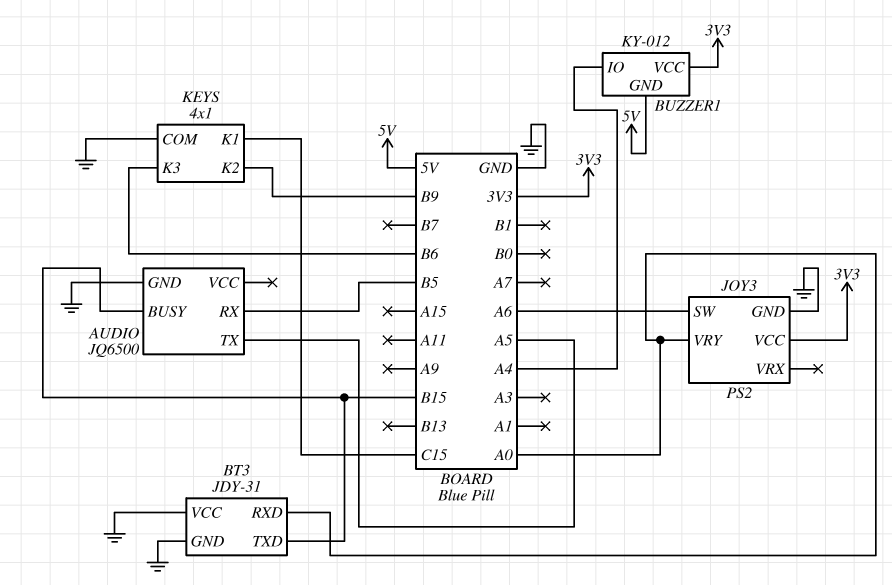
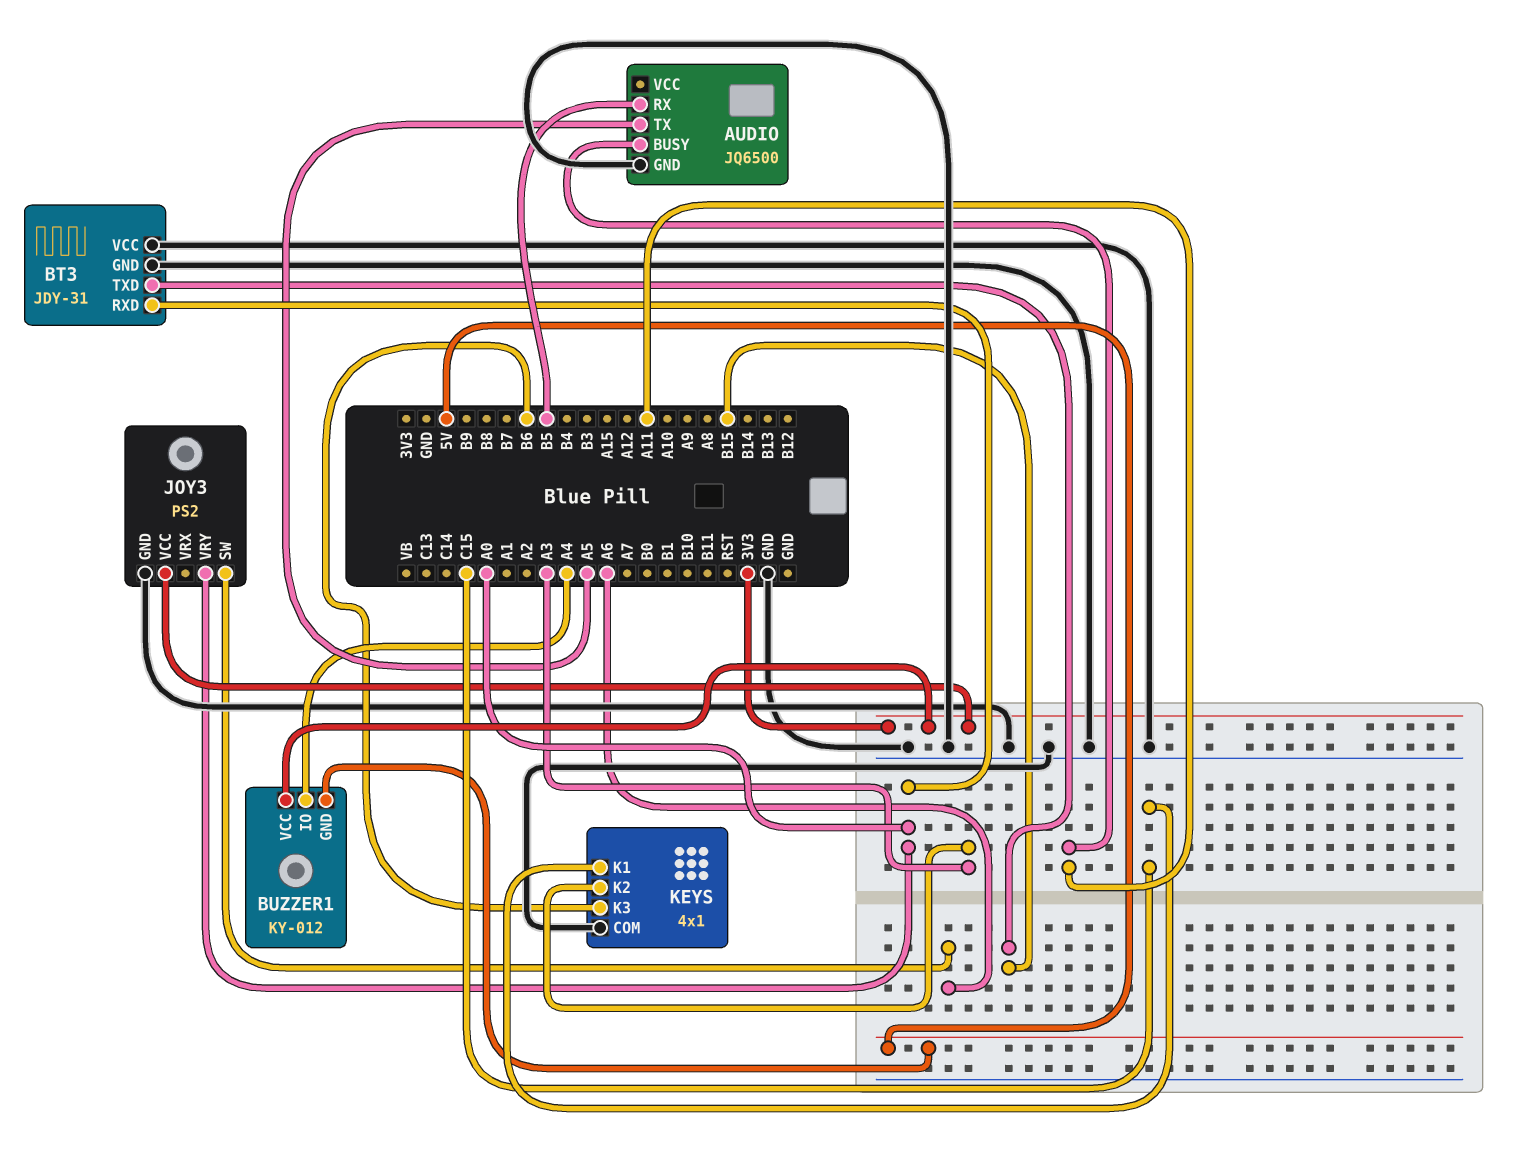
AUDIO pin BUSY: B15 -> A11
KEYS pin K2: B9 -> A3

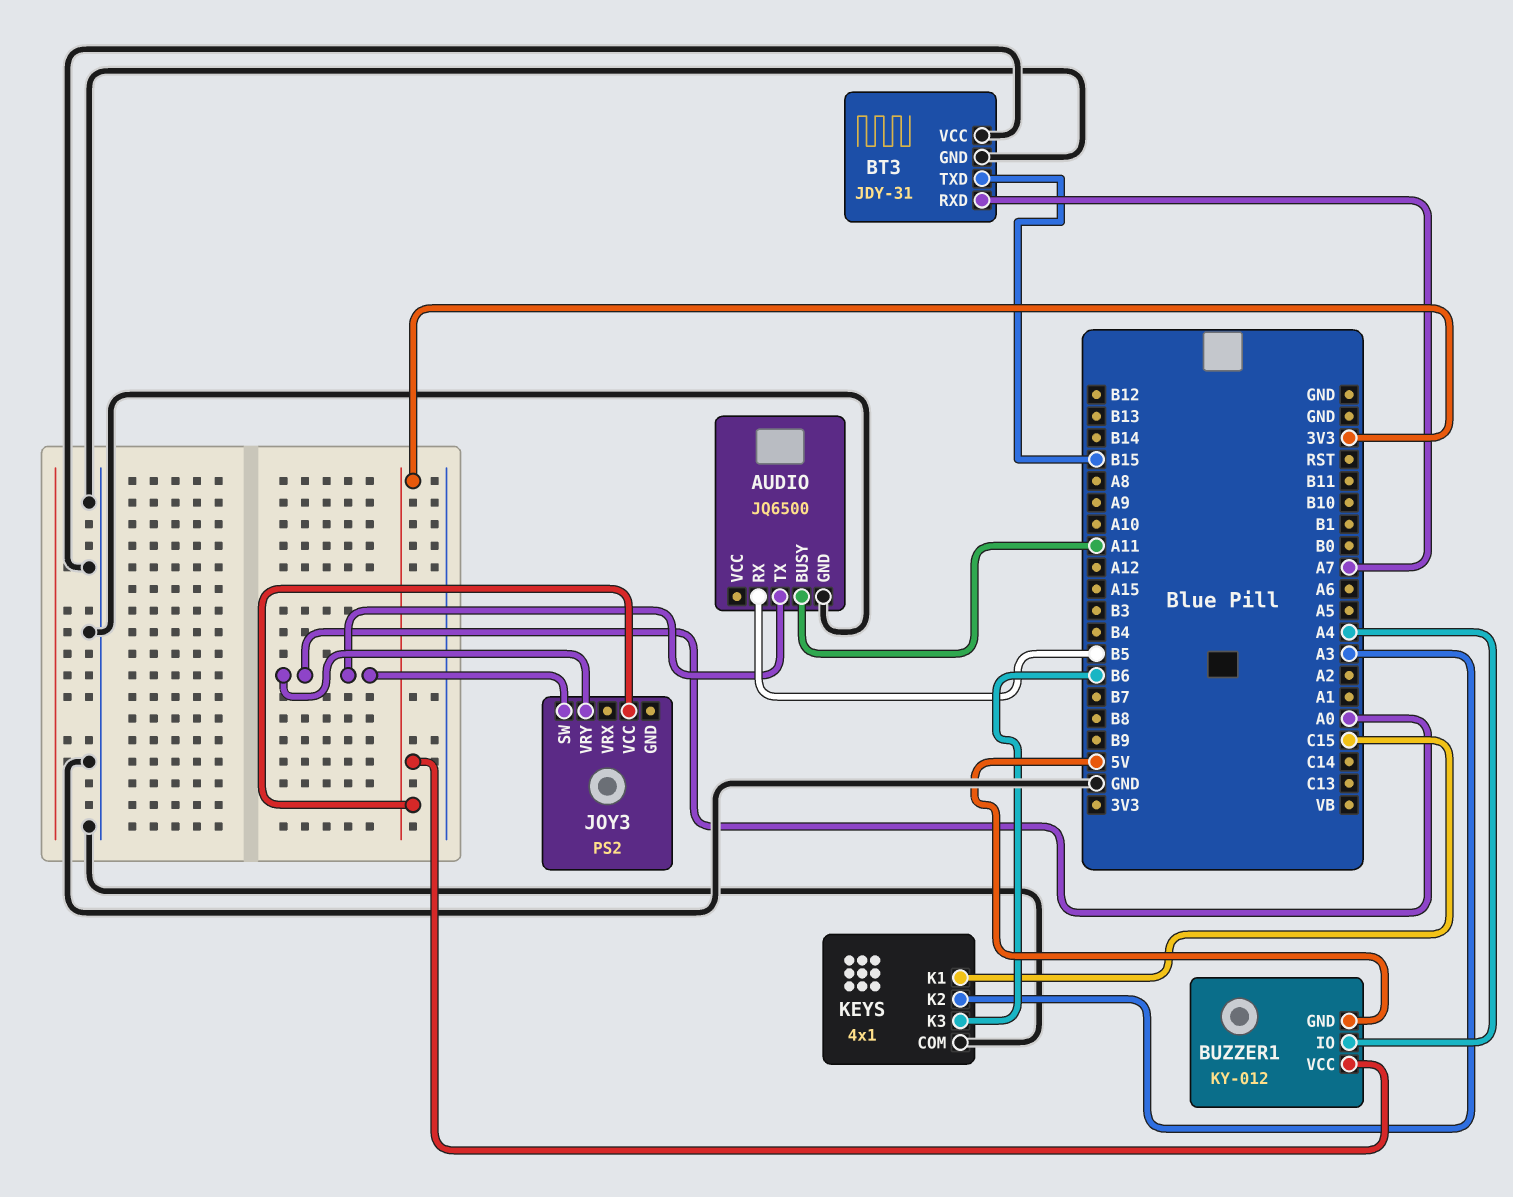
AUDIO pin TX: A5 -> A0
BT3 pin RXD: A0 -> A7
JOY3 pin GND: GND -> none
JOY3 pin SW: A6 -> A0

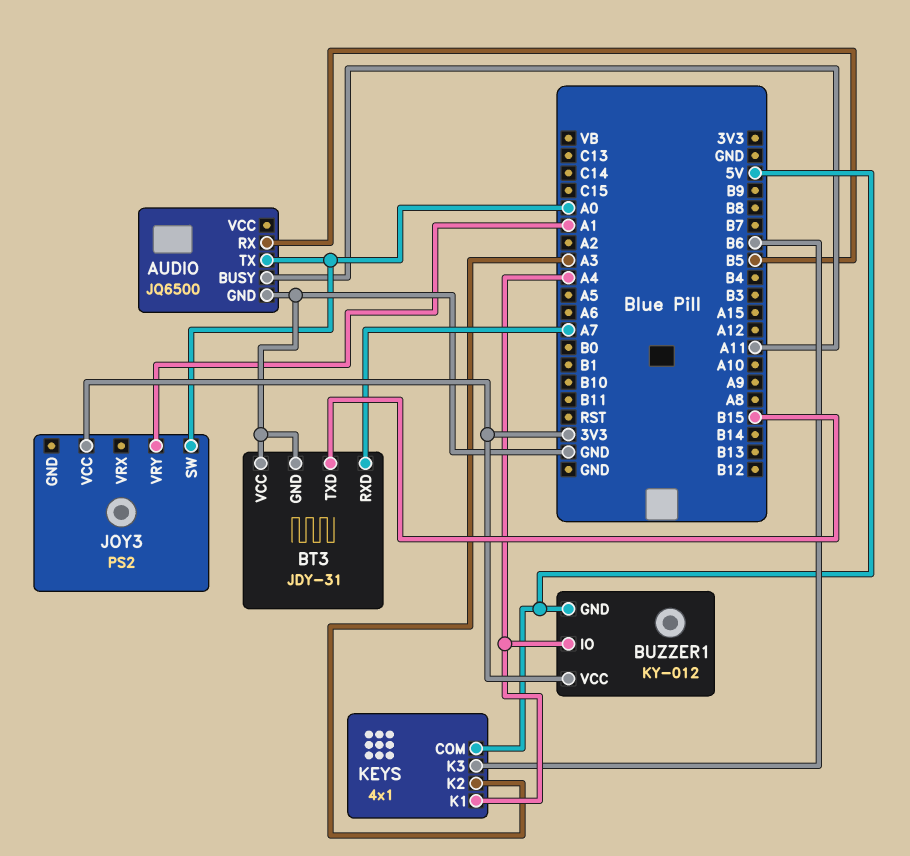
JOY3 pin VRY: A0 -> A1
KEYS pin COM: GND -> 5V
KEYS pin K1: C15 -> A4

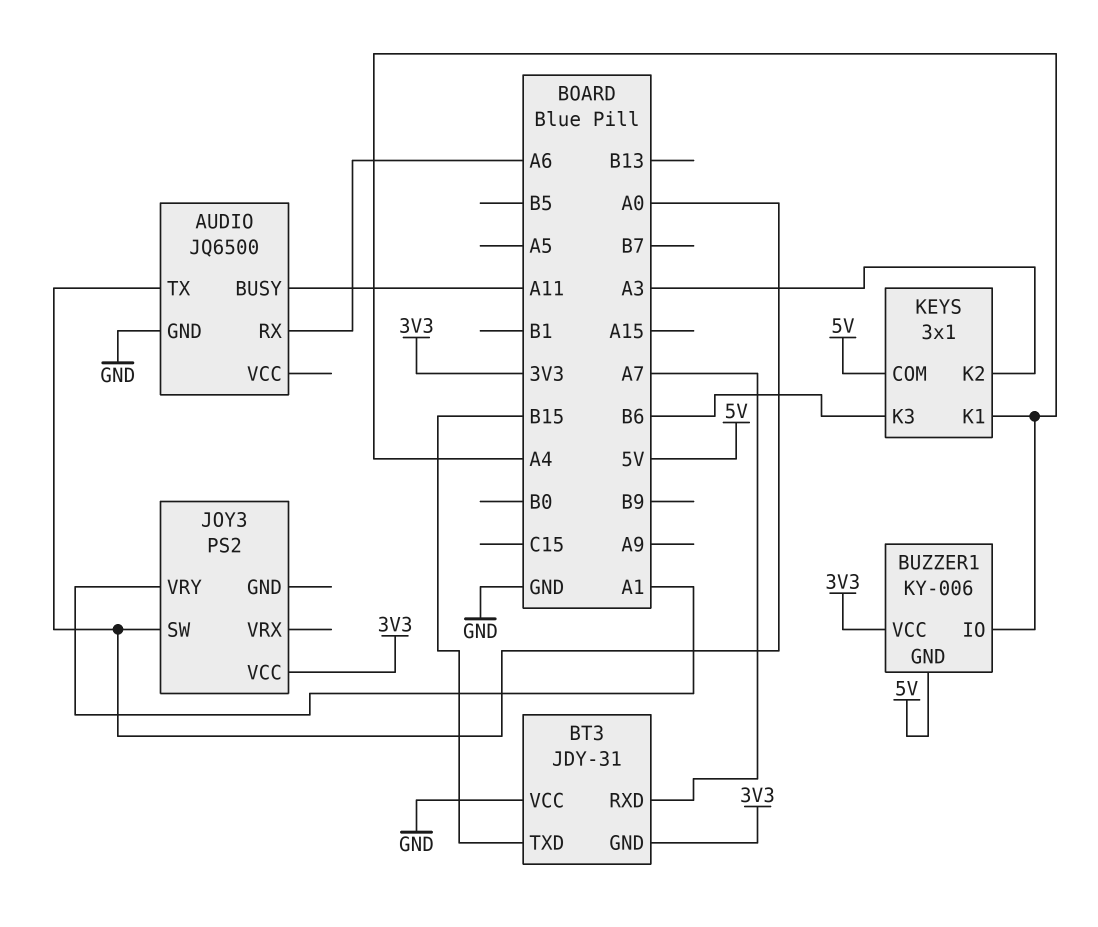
AUDIO pin RX: B5 -> A6
BT3 pin GND: GND -> 3V3
BUZZER1: KY-012 -> KY-006
KEYS: 4x1 -> 3x1

